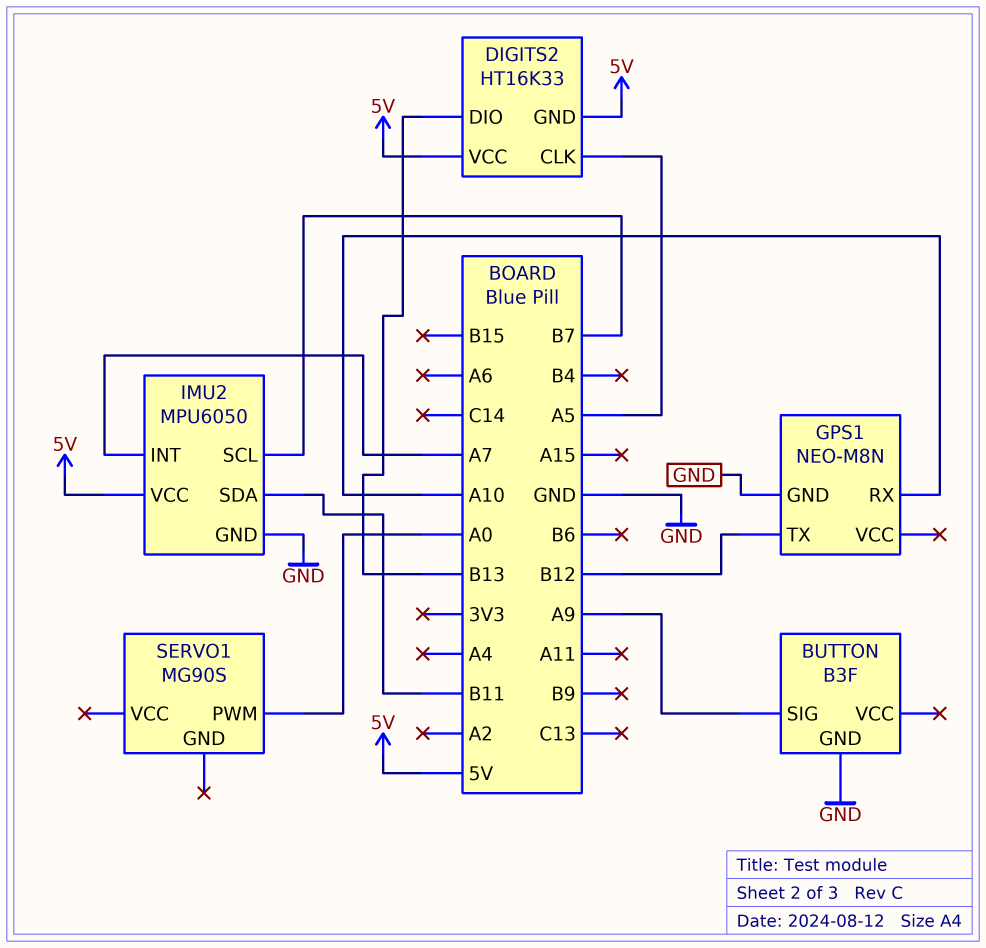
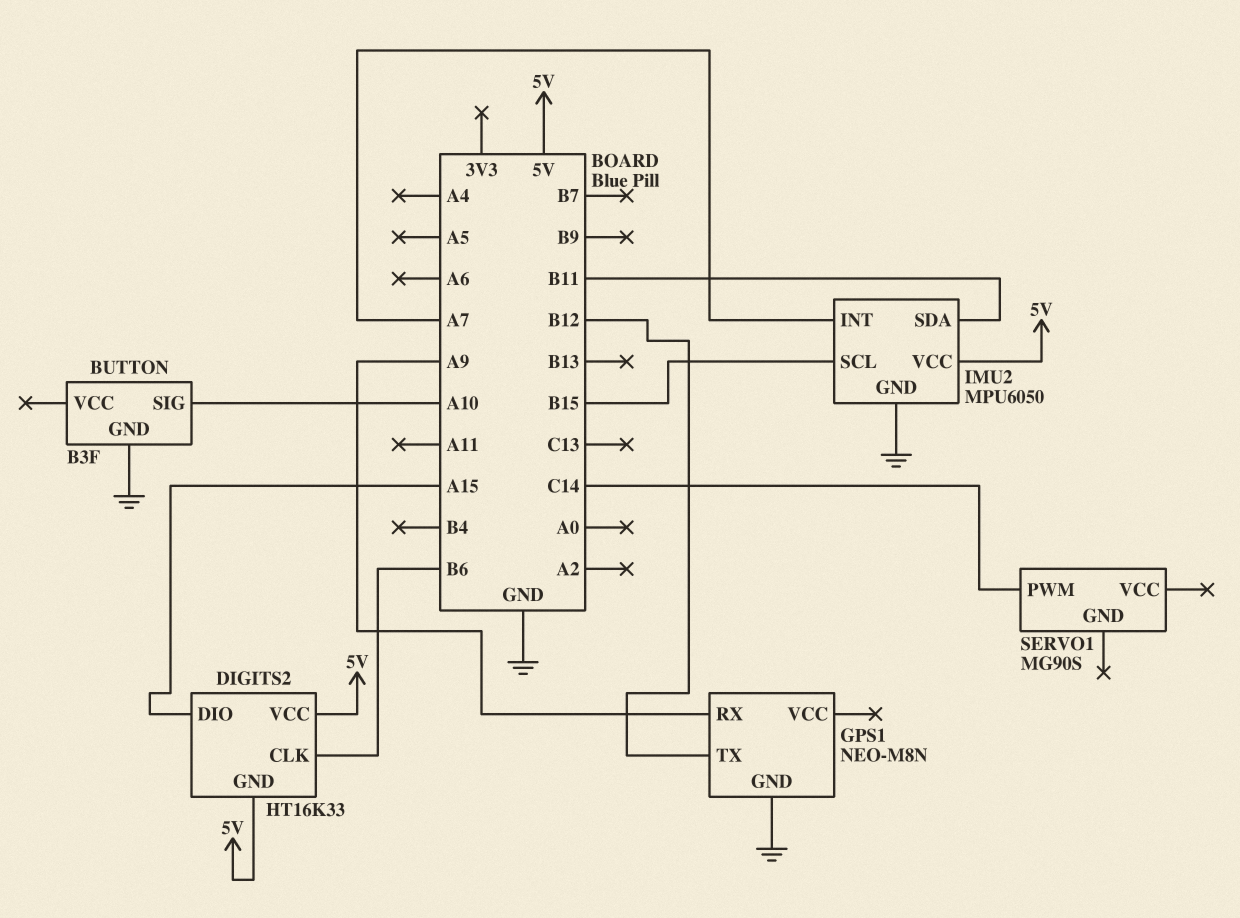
BUTTON pin SIG: A9 -> A10
DIGITS2 pin CLK: A5 -> B6
DIGITS2 pin DIO: B13 -> A15
GPS1 pin RX: A10 -> A9
IMU2 pin SCL: B7 -> B15
SERVO1 pin PWM: A0 -> C14

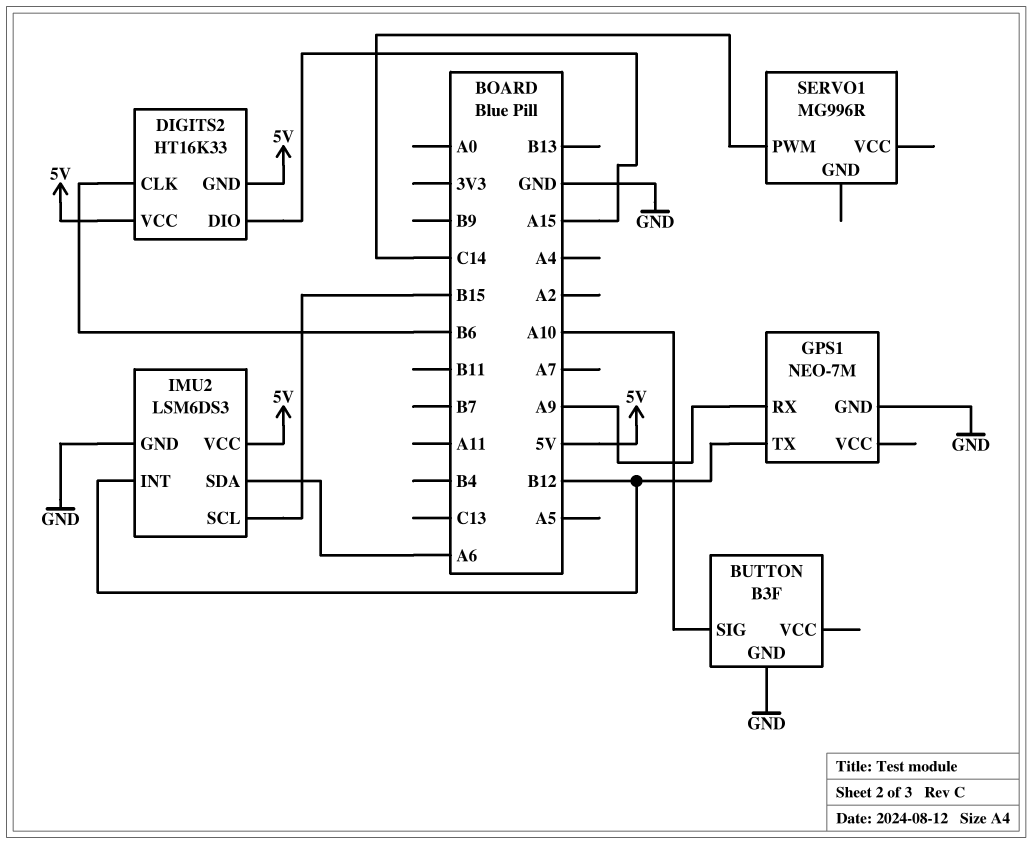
GPS1: NEO-M8N -> NEO-7M
IMU2: MPU6050 -> LSM6DS3
IMU2 pin INT: A7 -> B12
IMU2 pin SDA: B11 -> A6
SERVO1: MG90S -> MG996R

